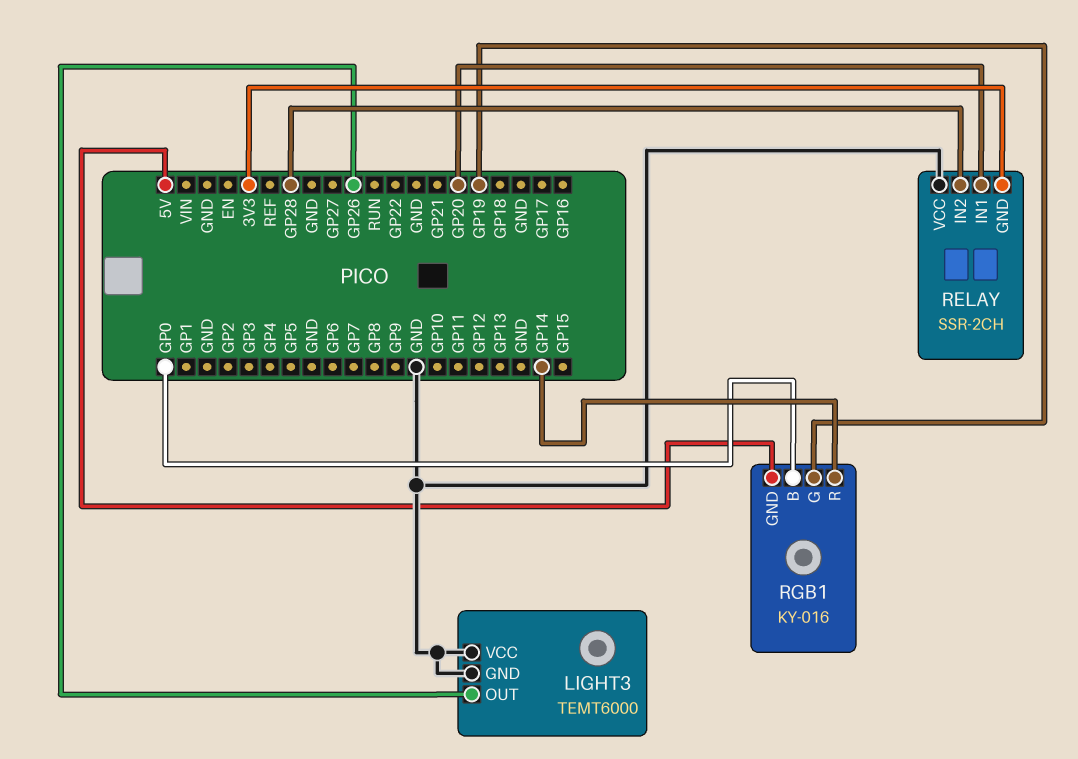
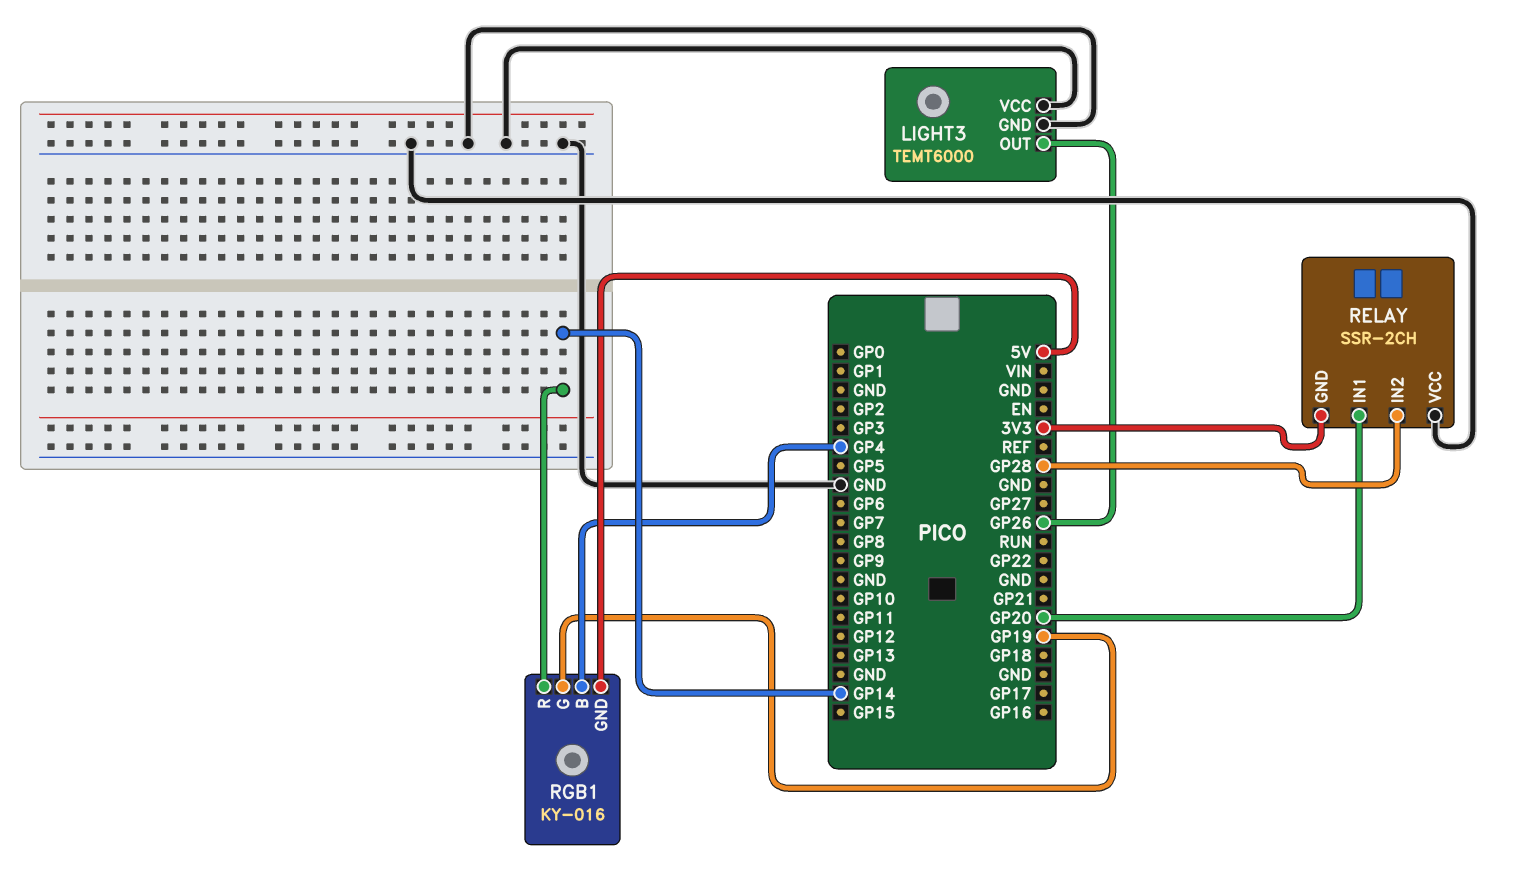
RGB1 pin B: GP0 -> GP4

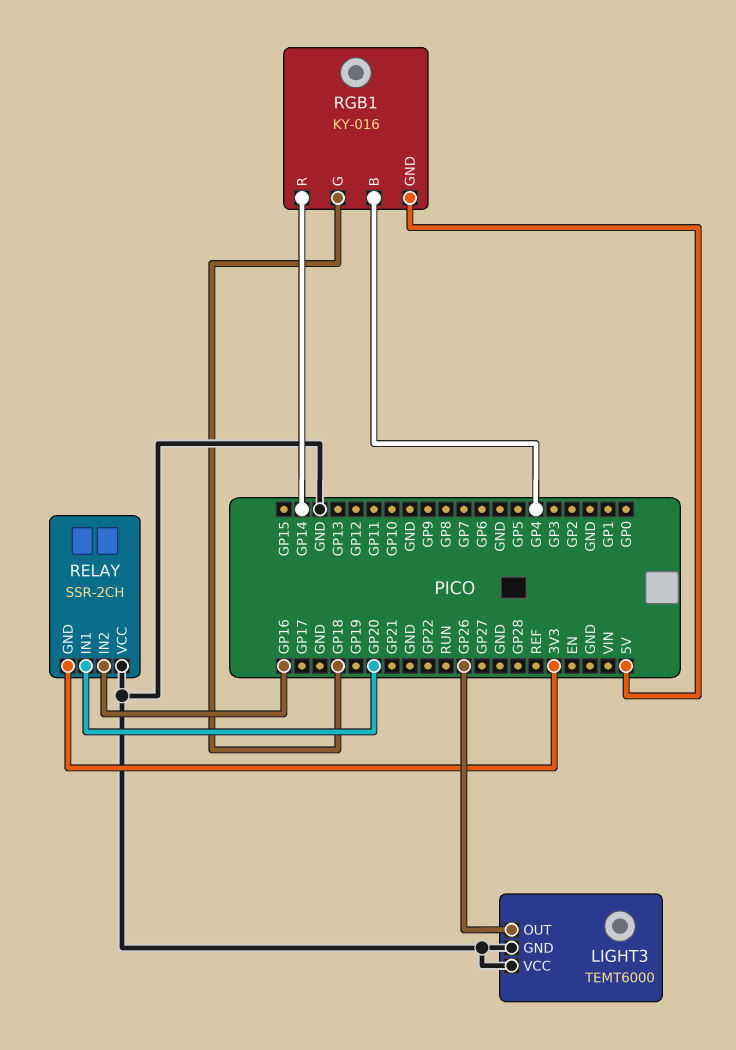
RELAY pin IN2: GP28 -> GP16
RGB1 pin G: GP19 -> GP18

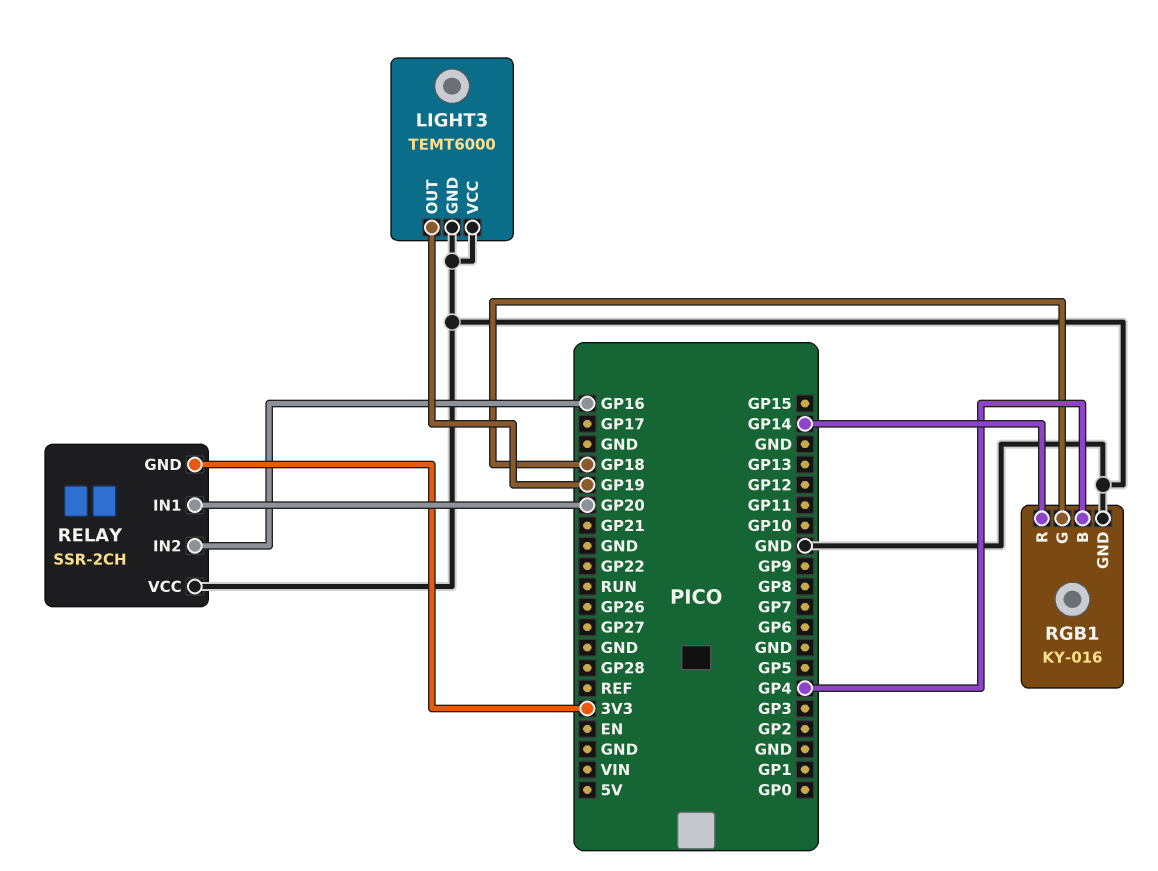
LIGHT3 pin OUT: GP26 -> GP19
RGB1 pin GND: 5V -> GND

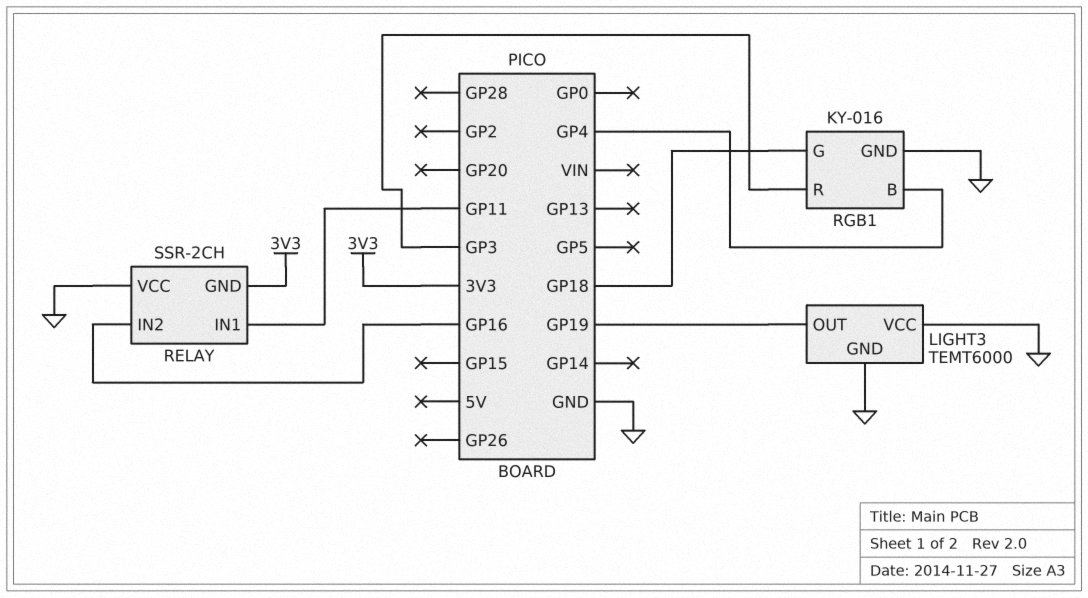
RELAY pin IN1: GP20 -> GP11
RGB1 pin R: GP14 -> GP3

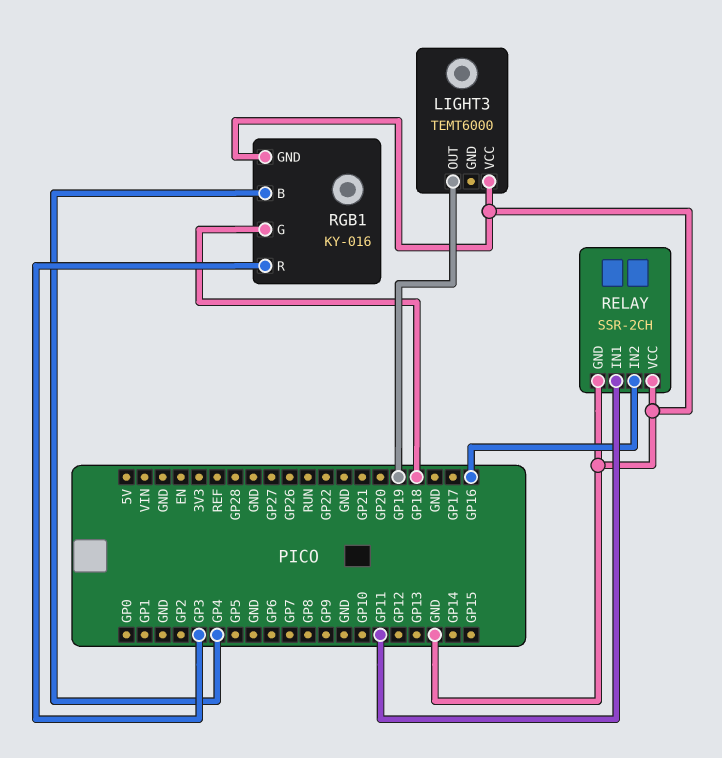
LIGHT3 pin GND: GND -> none
RELAY pin GND: 3V3 -> GND

